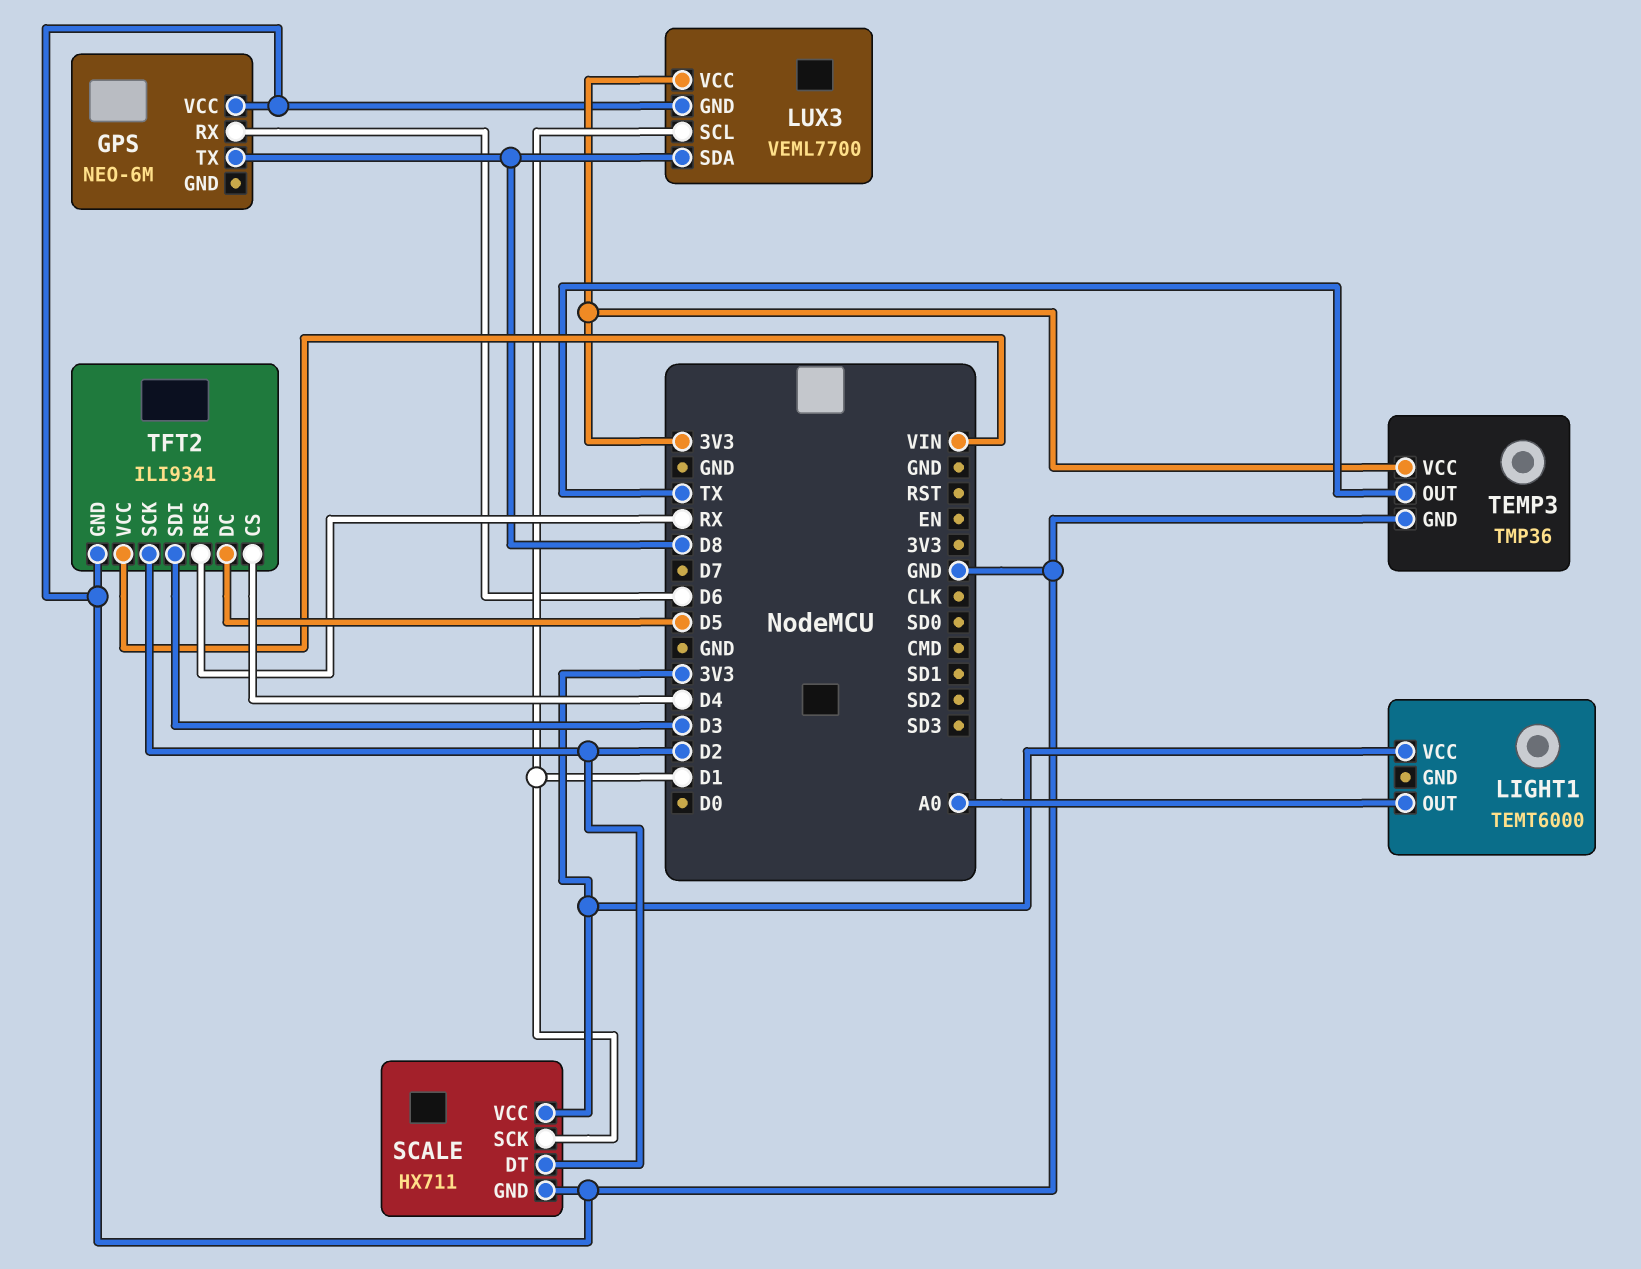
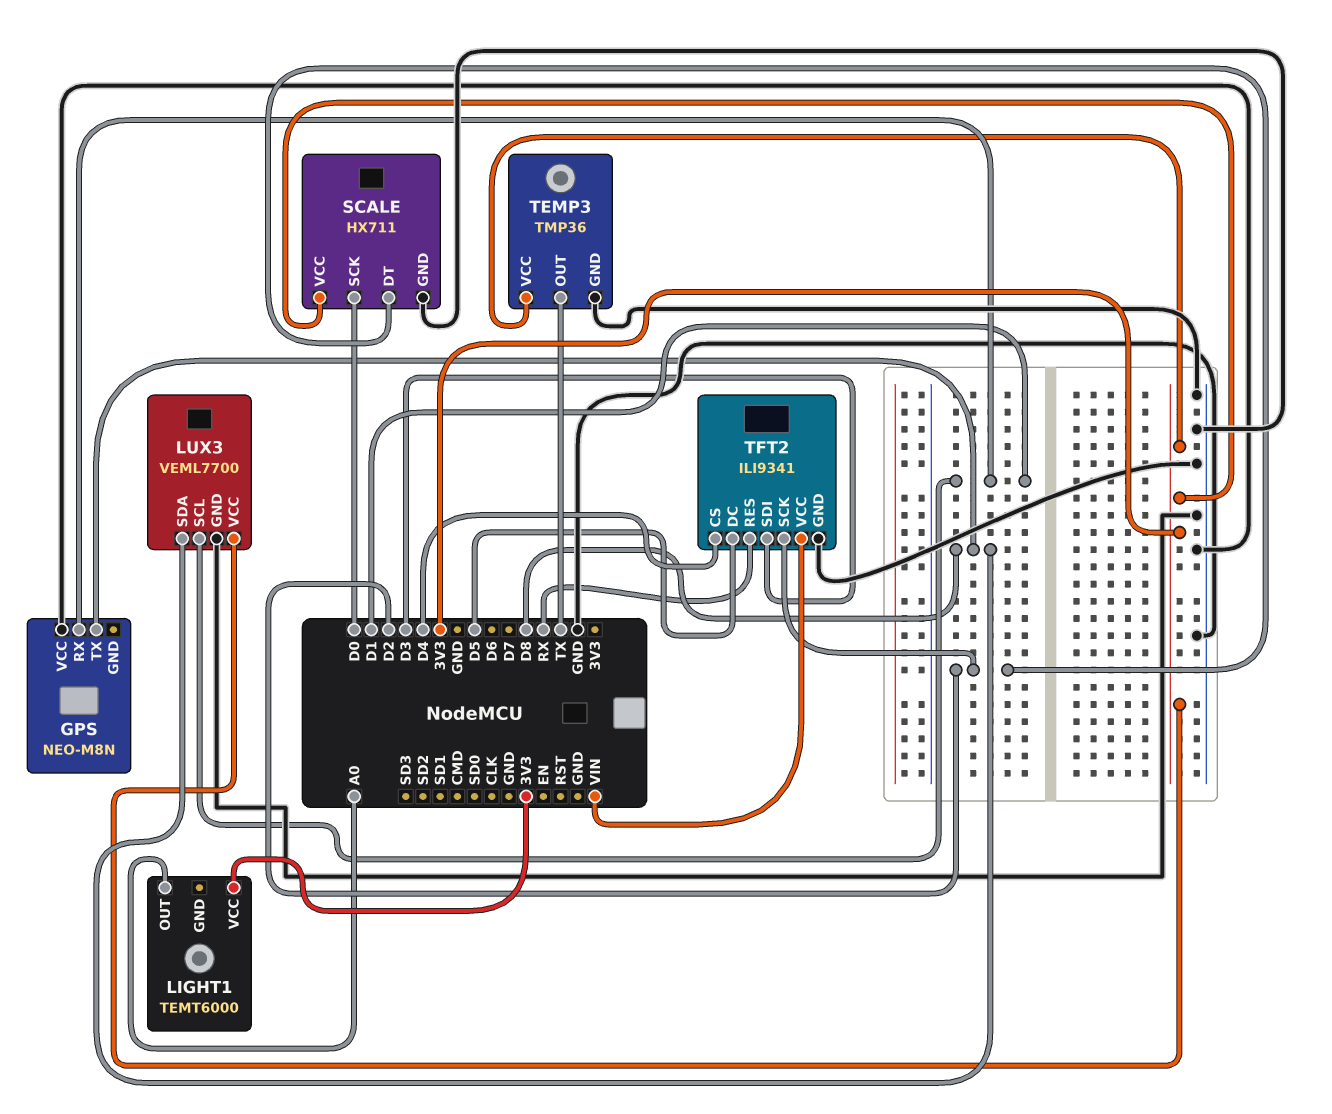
GPS: NEO-6M -> NEO-M8N
GPS pin RX: D6 -> D1
SCALE pin SCK: D1 -> D0

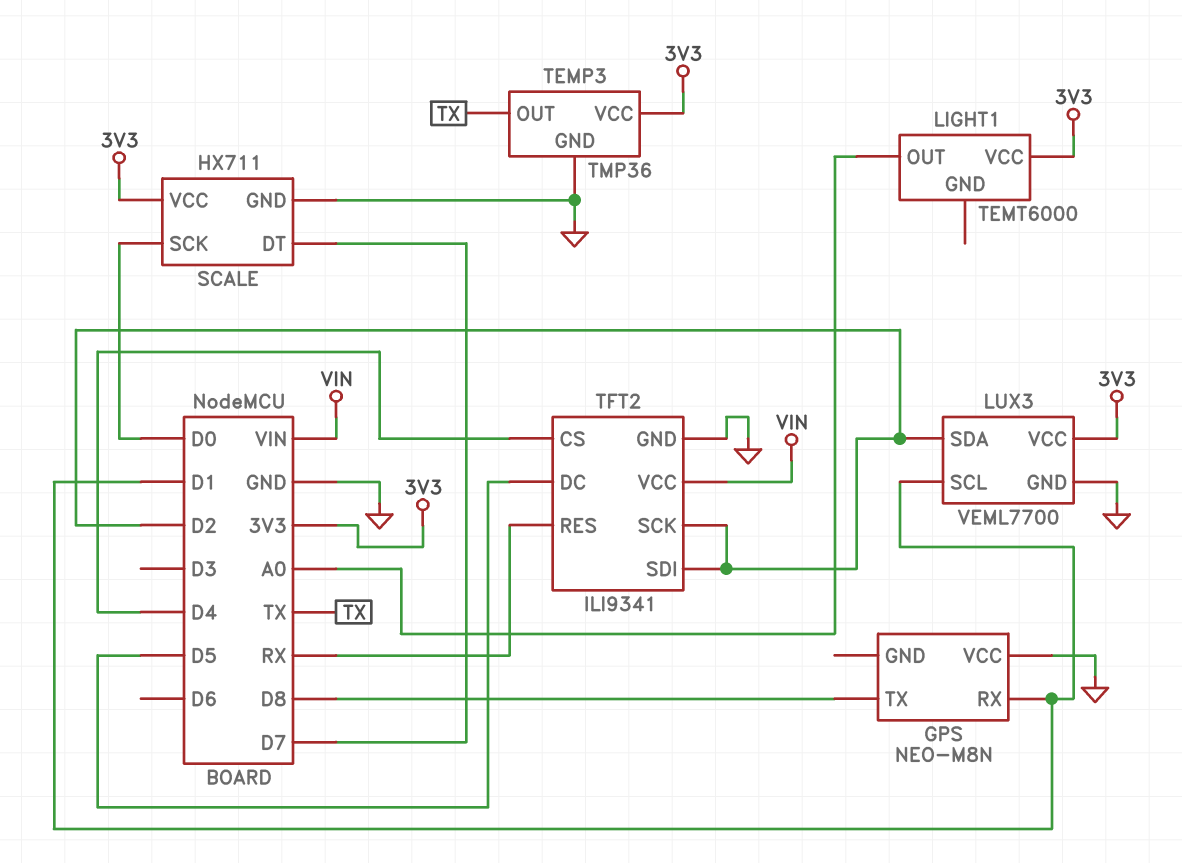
LUX3 pin SDA: D8 -> D2
SCALE pin DT: D2 -> D7
TFT2 pin SDI: D3 -> D2

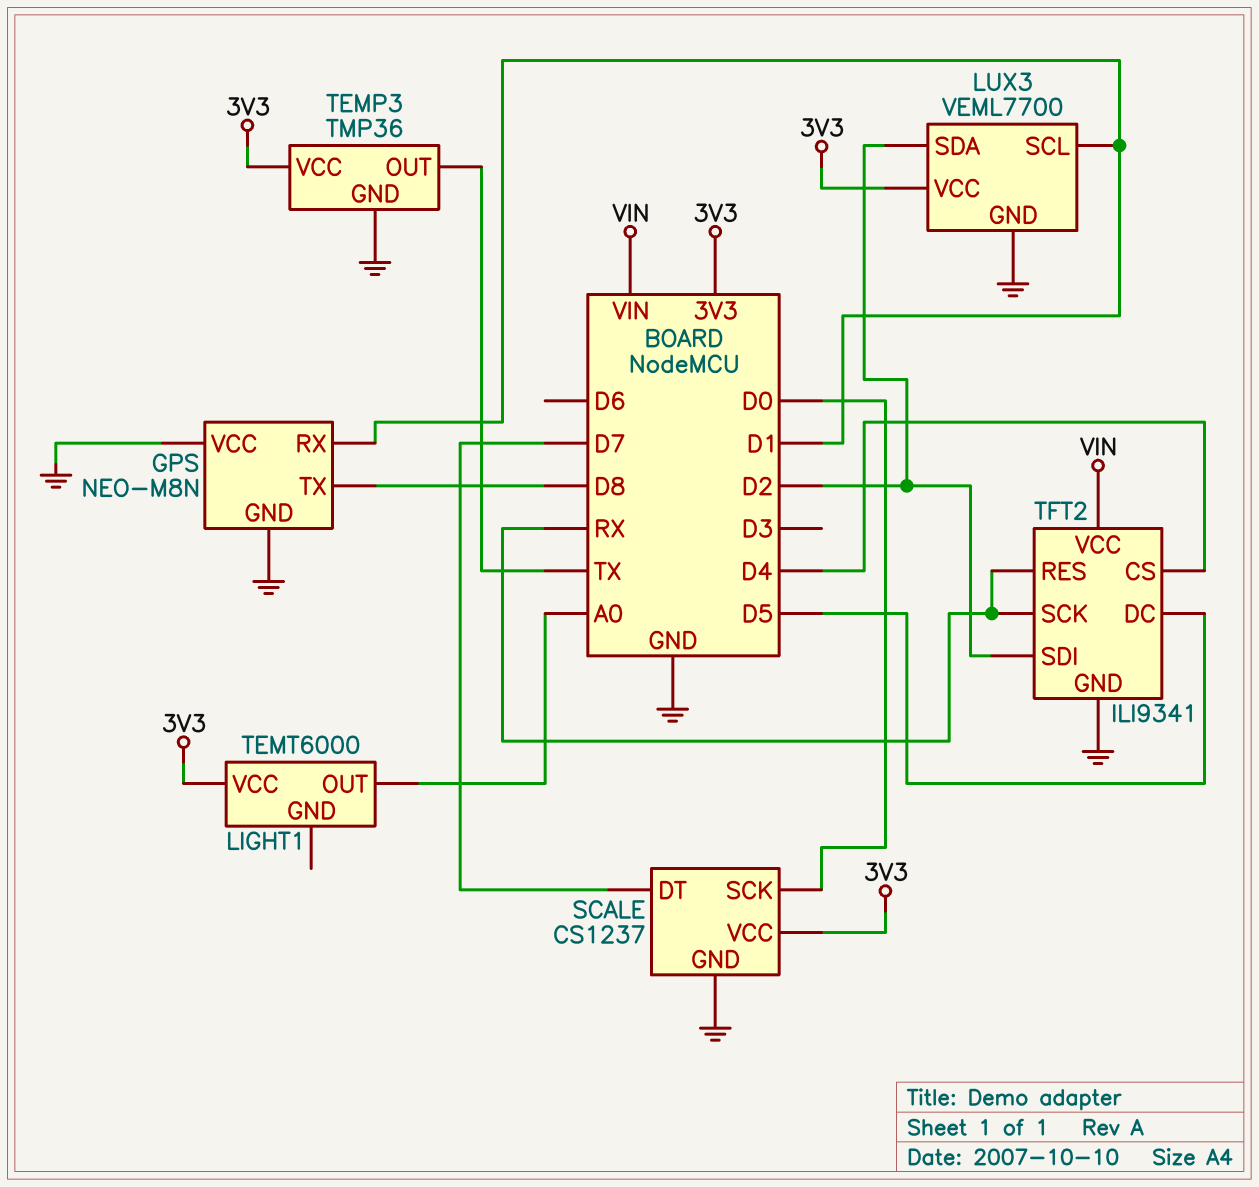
GPS pin GND: none -> GND
SCALE: HX711 -> CS1237
TFT2 pin SCK: D2 -> RX

